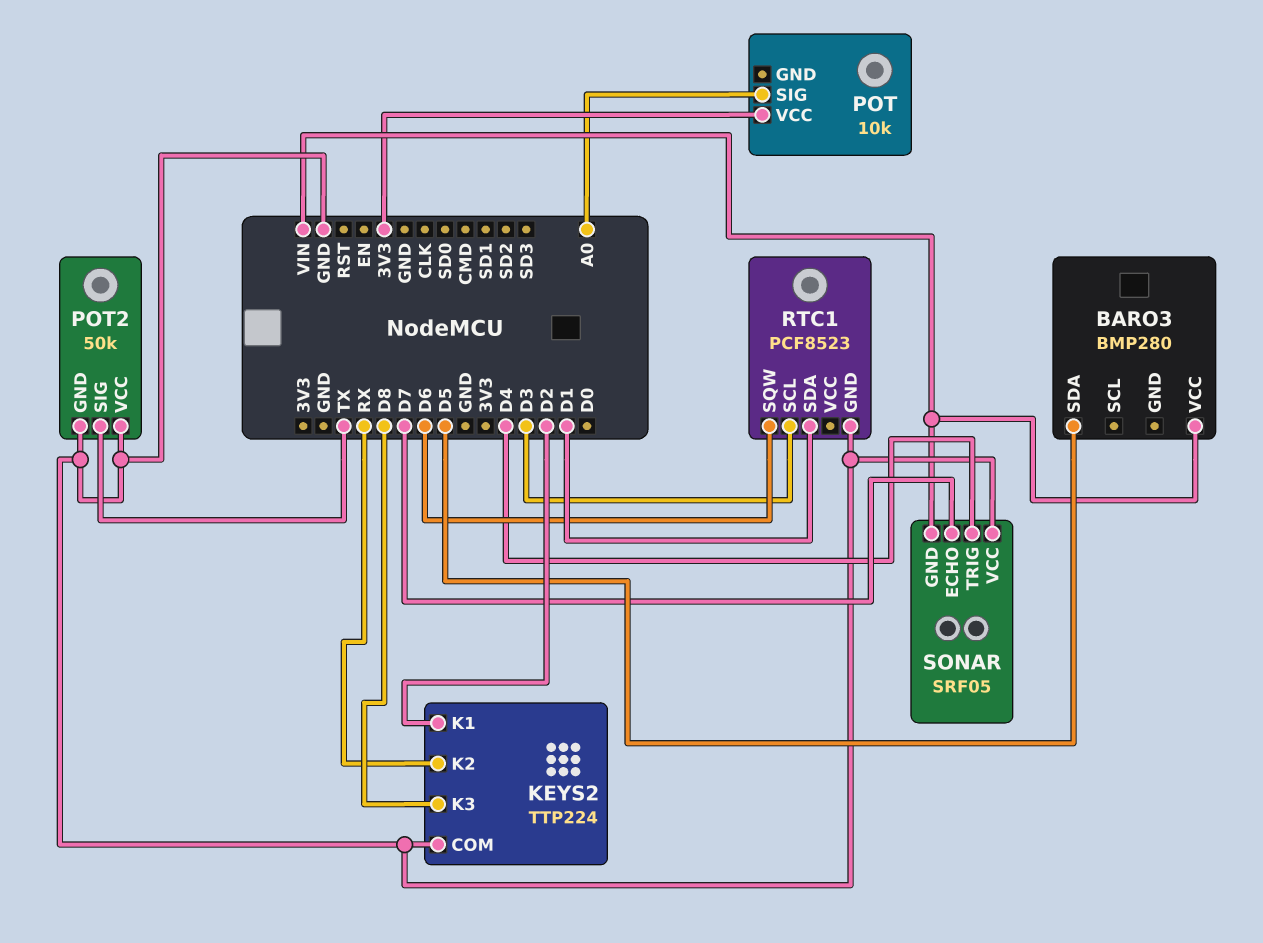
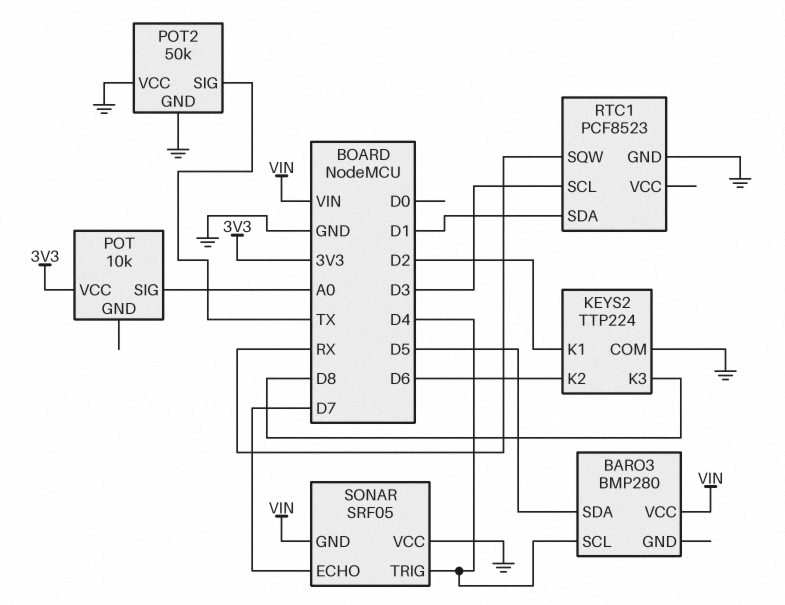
BARO3 pin SCL: none -> D4
KEYS2 pin K2: RX -> D6
RTC1 pin SQW: D6 -> RX

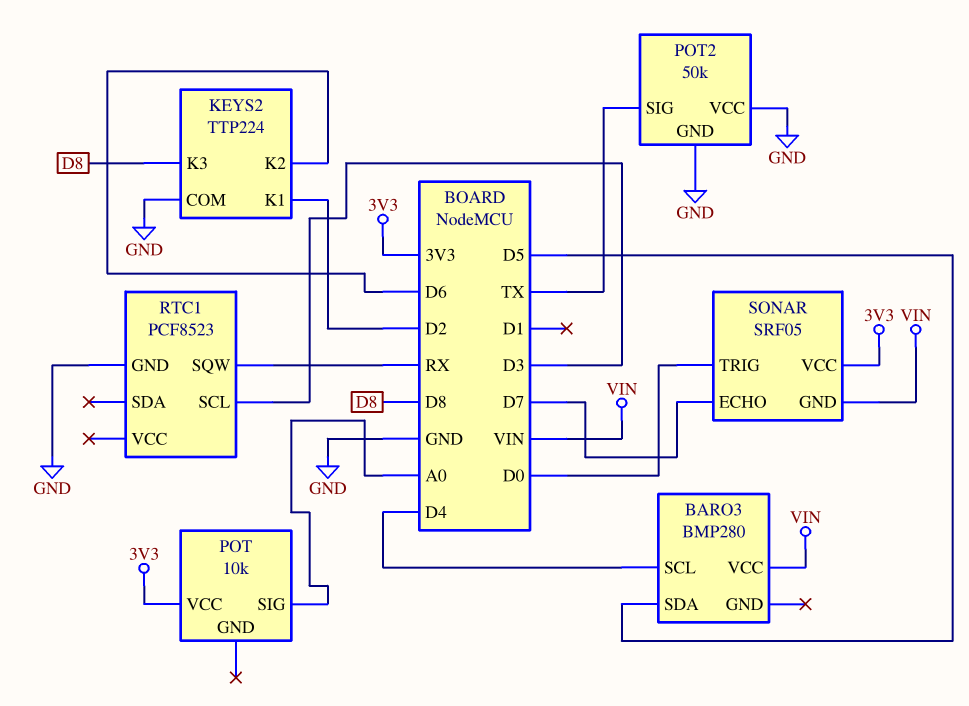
RTC1 pin SDA: D1 -> none
SONAR pin TRIG: D4 -> D0
SONAR pin VCC: GND -> 3V3

